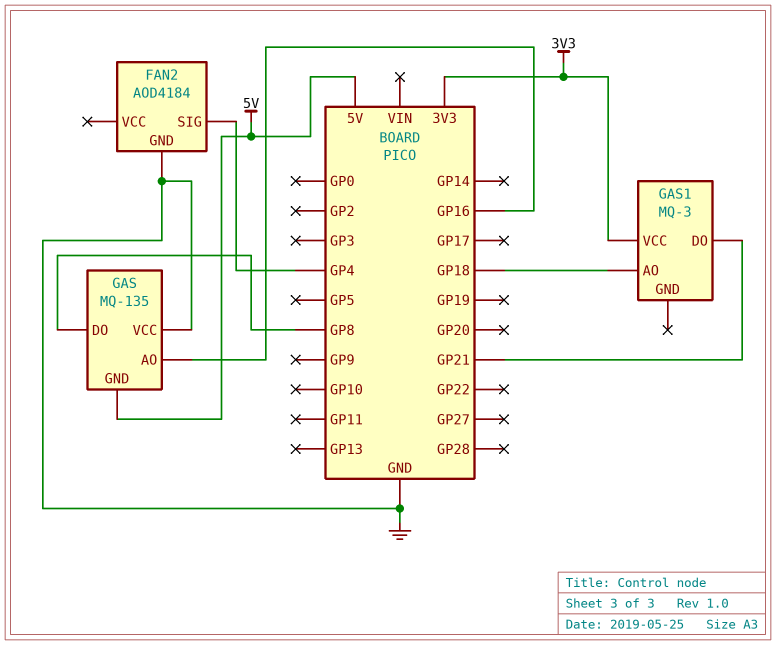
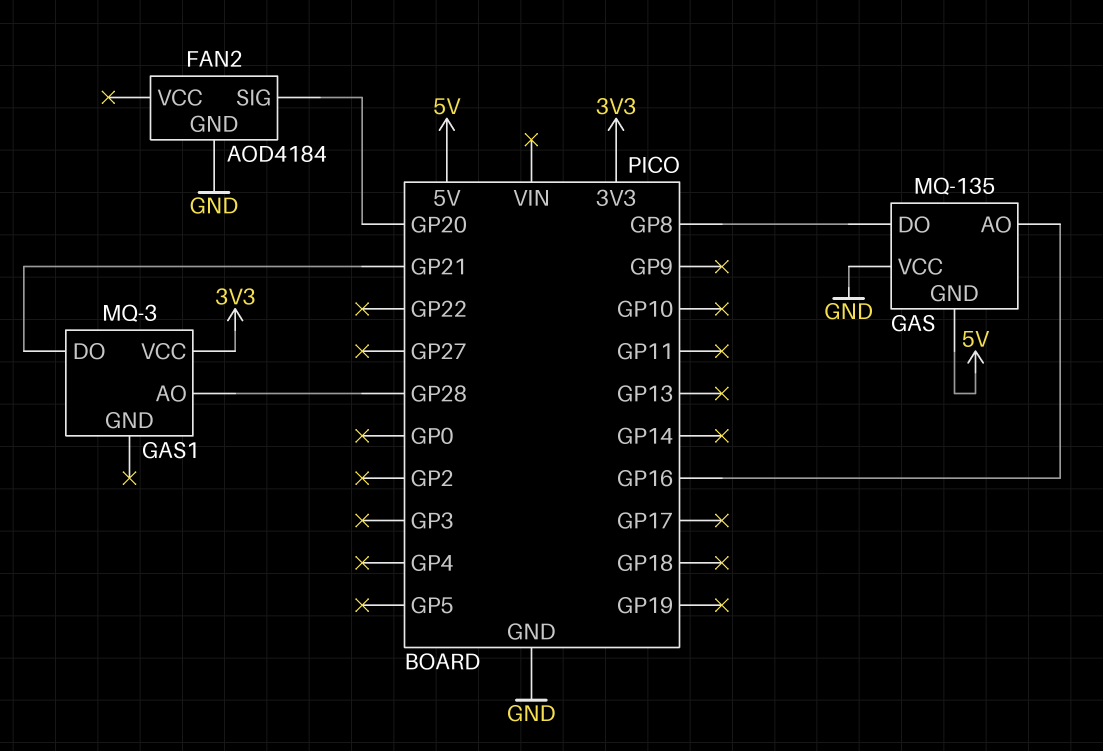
FAN2 pin SIG: GP4 -> GP20
GAS1 pin AO: GP18 -> GP28

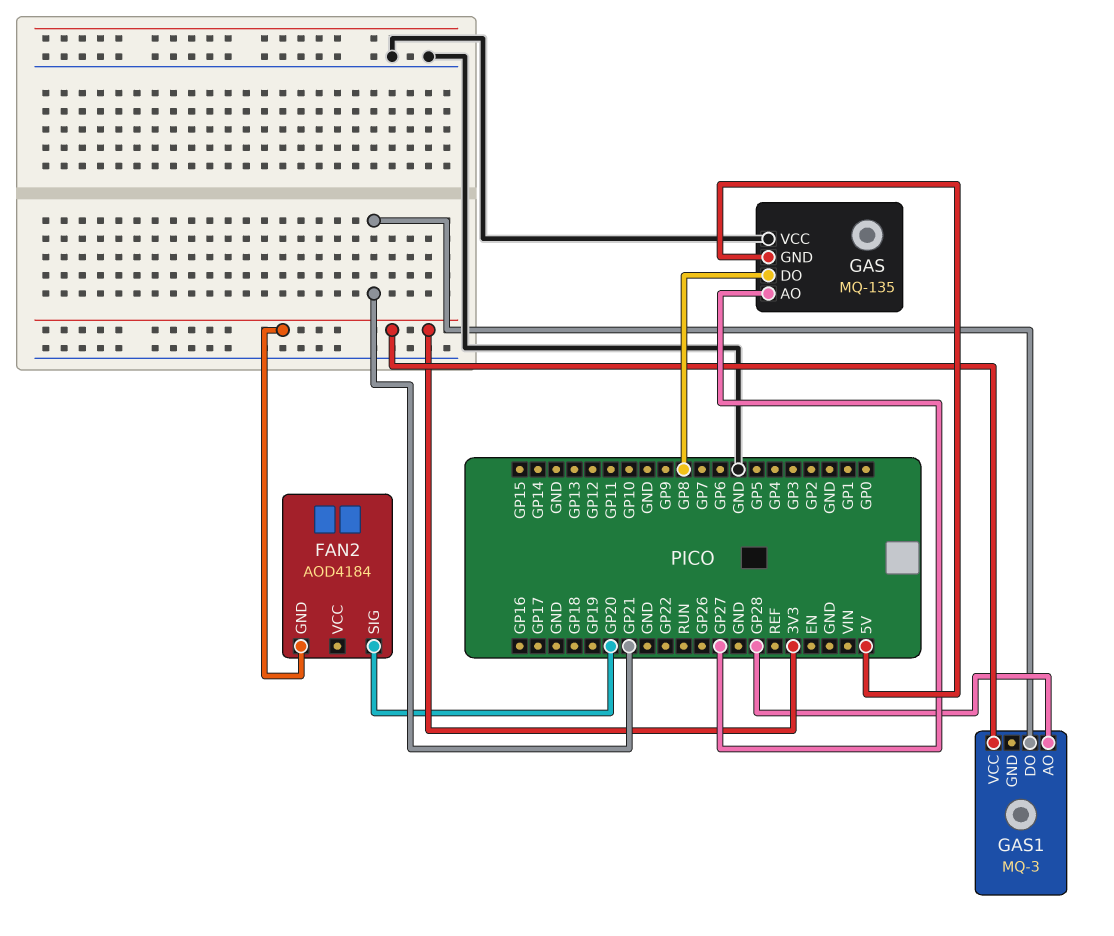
FAN2 pin GND: GND -> 3V3
GAS pin AO: GP16 -> GP27

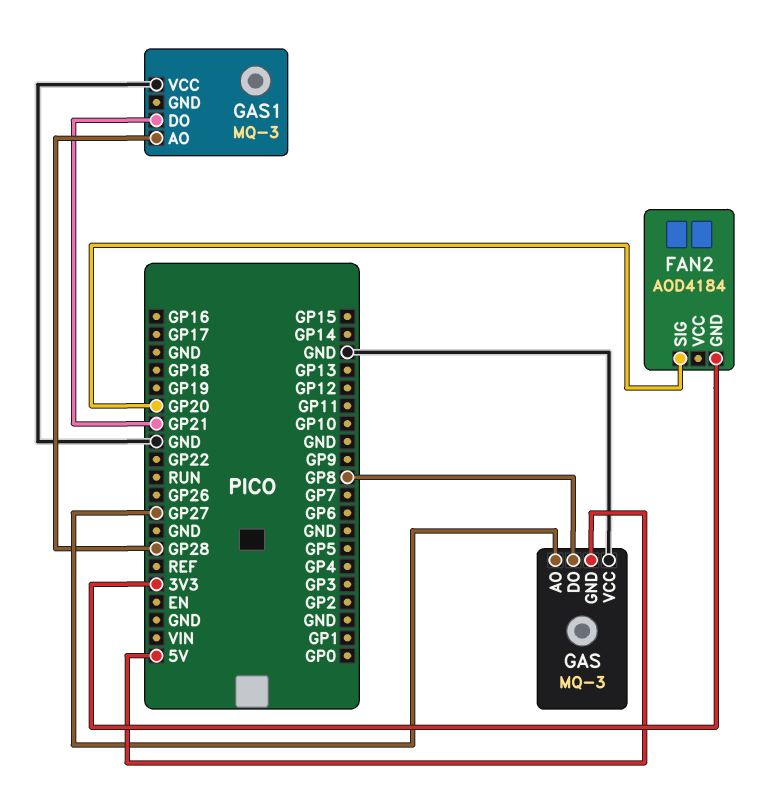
GAS: MQ-135 -> MQ-3
GAS1 pin VCC: 3V3 -> GND

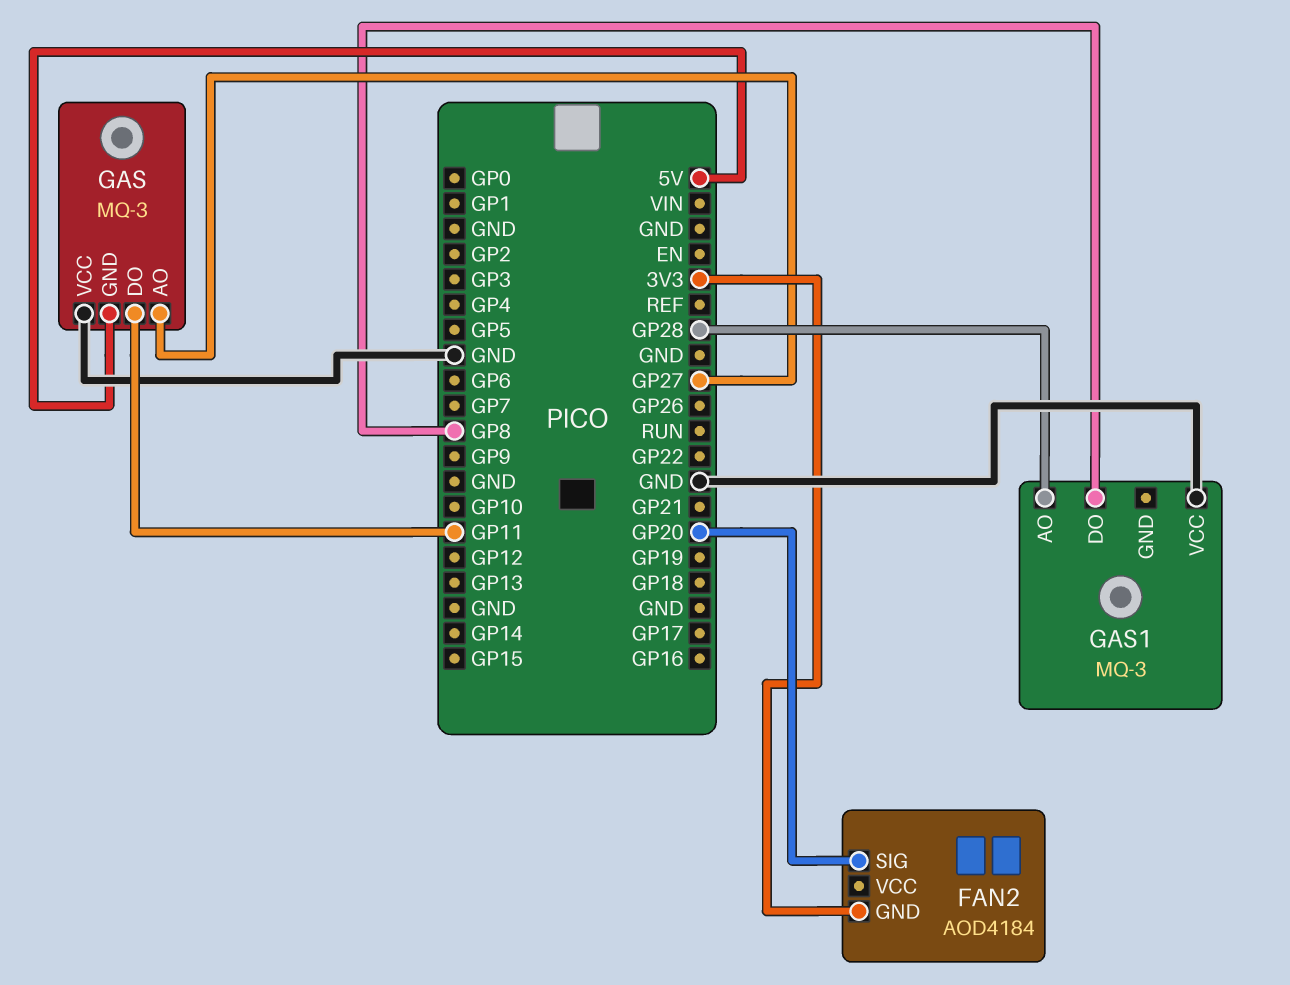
GAS pin DO: GP8 -> GP11
GAS1 pin DO: GP21 -> GP8

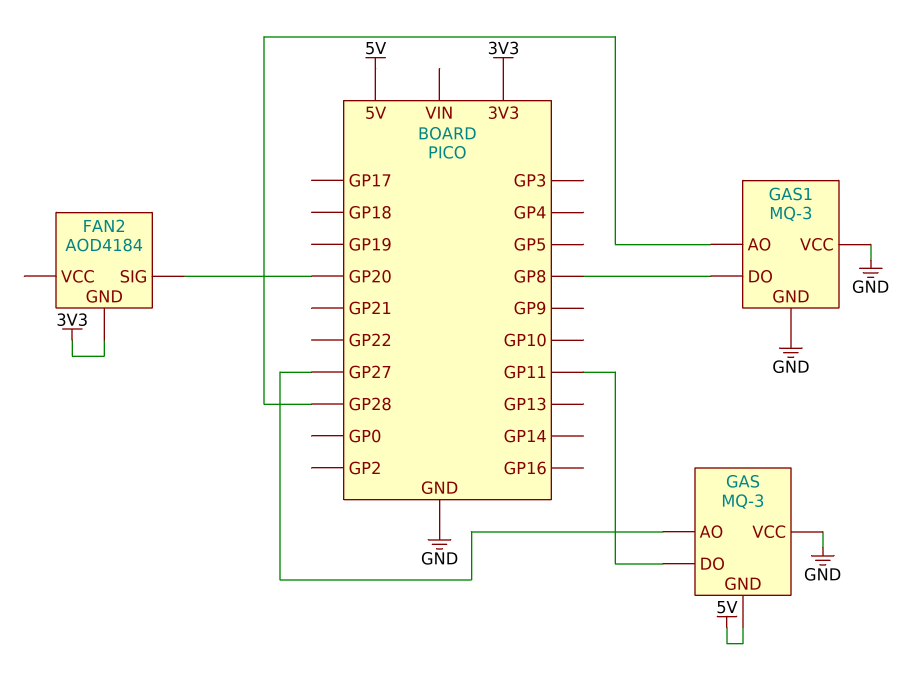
GAS1 pin GND: none -> GND

